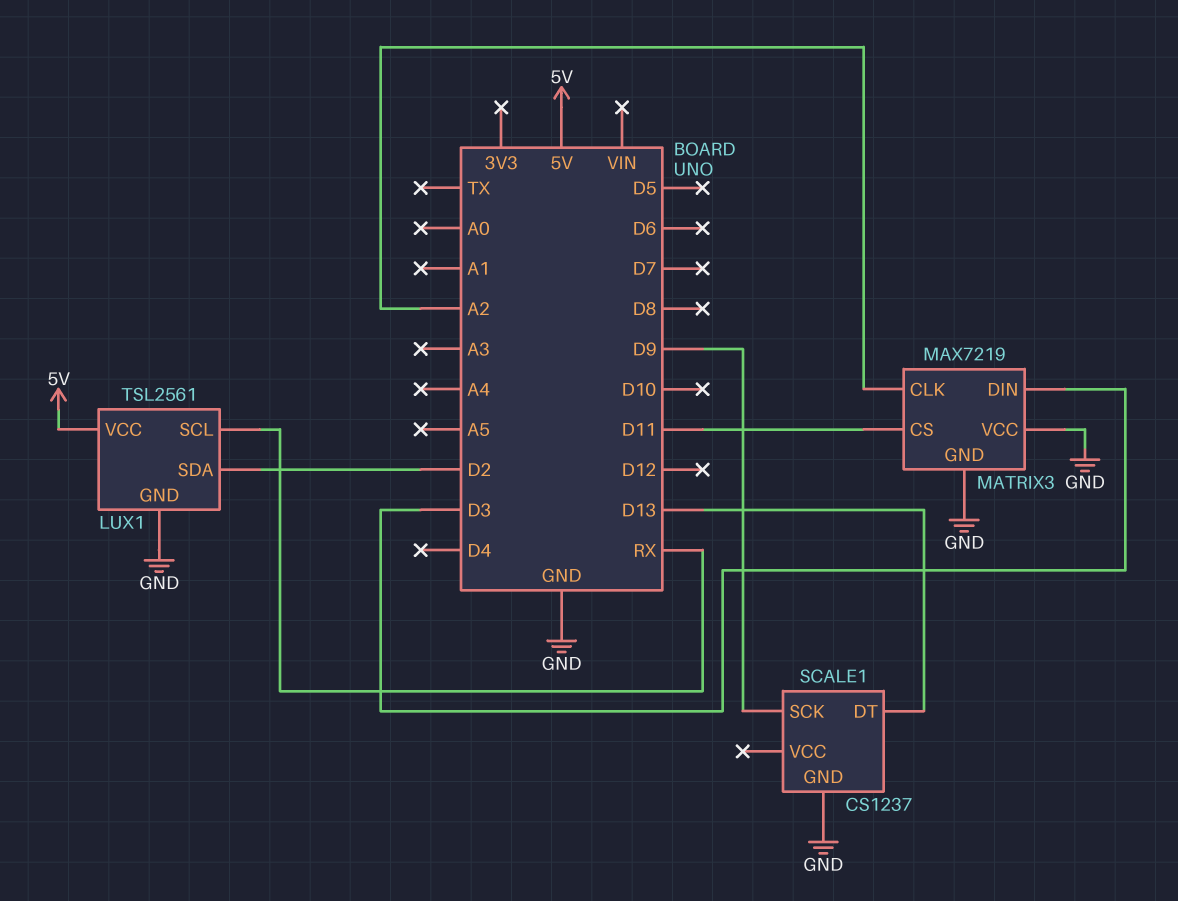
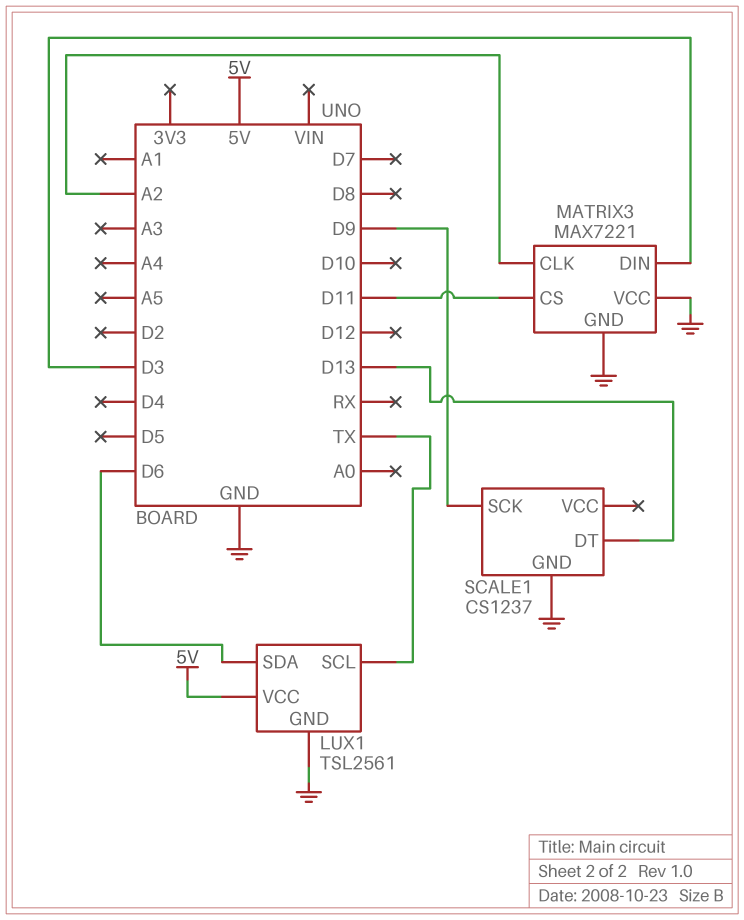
LUX1 pin SCL: RX -> TX
LUX1 pin SDA: D2 -> D6
MATRIX3: MAX7219 -> MAX7221

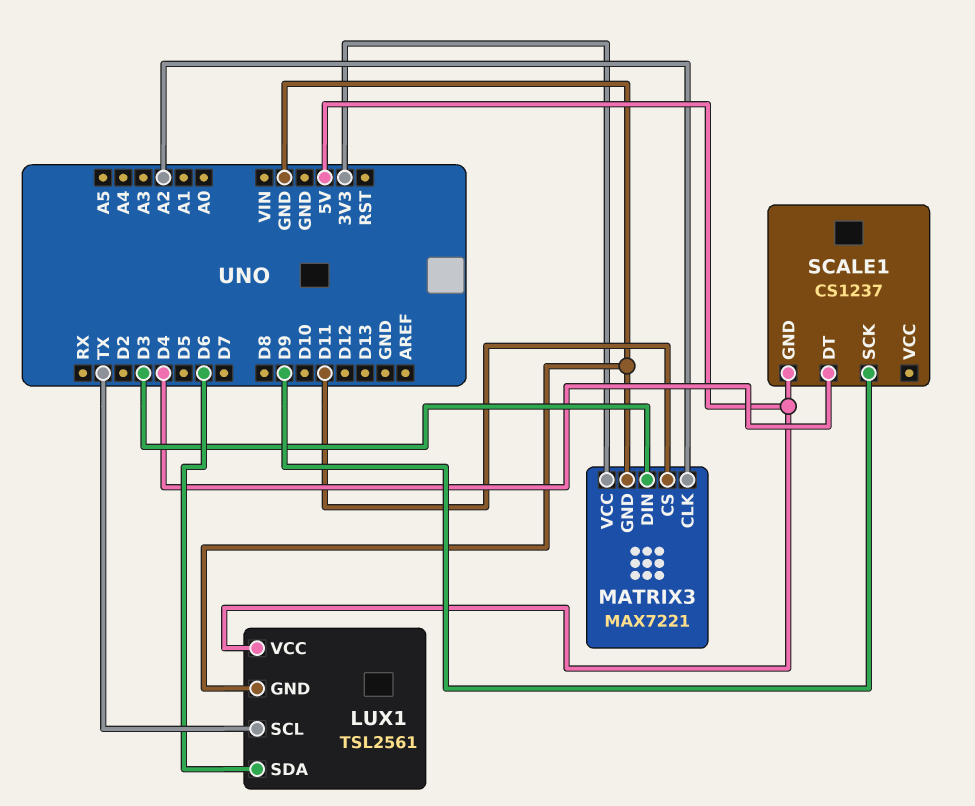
MATRIX3 pin VCC: GND -> 3V3
SCALE1 pin DT: D13 -> D4
SCALE1 pin GND: GND -> 5V

